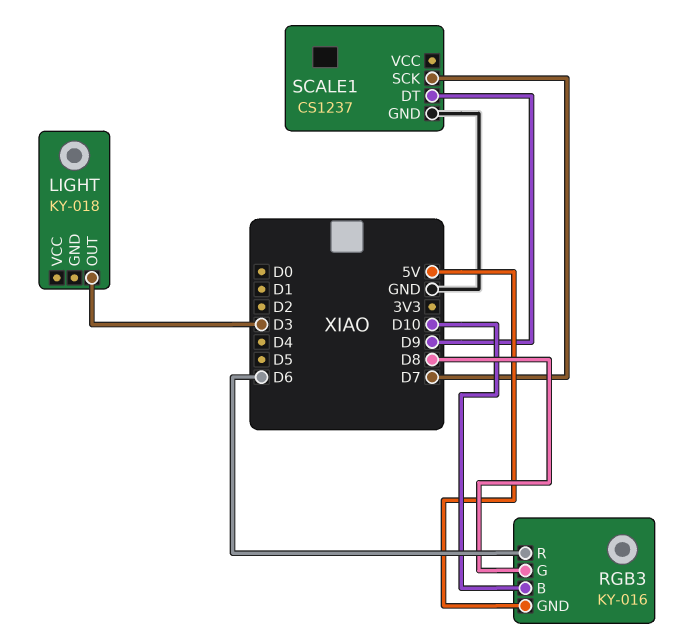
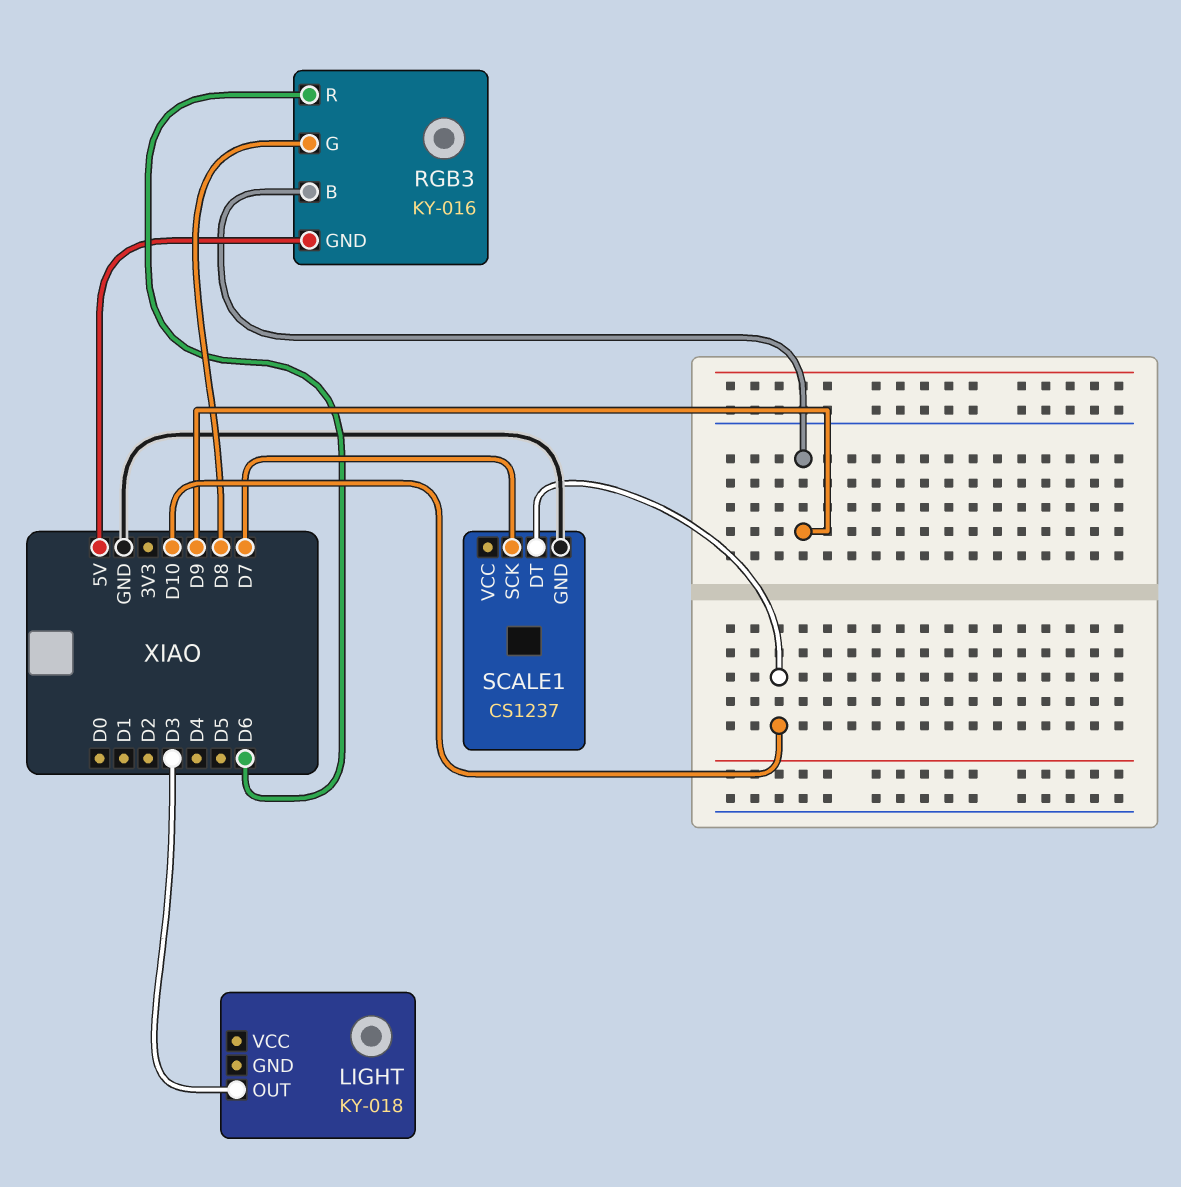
RGB3 pin B: D10 -> D9
SCALE1 pin DT: D9 -> D10

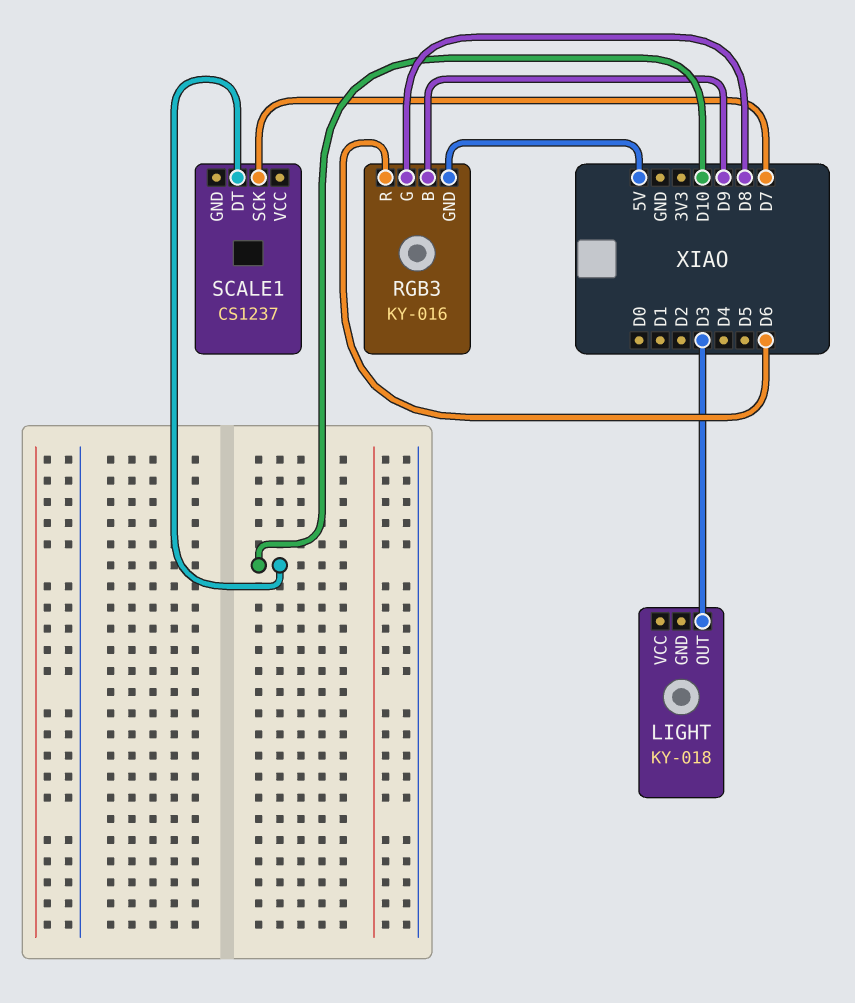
SCALE1 pin GND: GND -> none

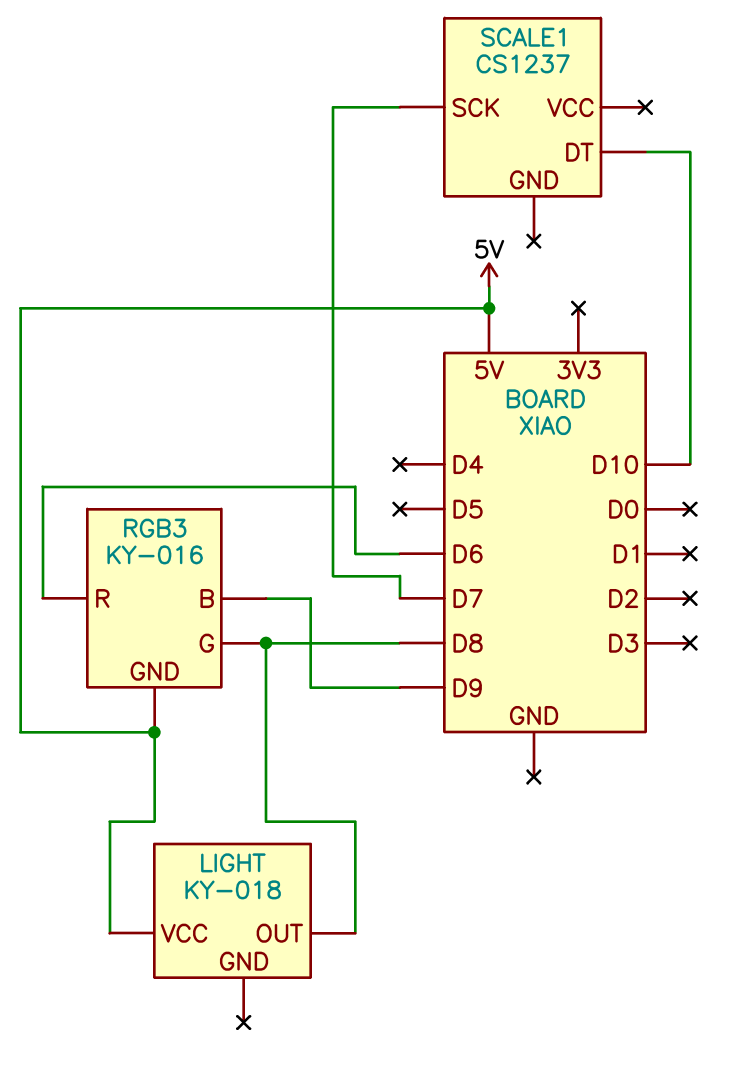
LIGHT pin OUT: D3 -> D8
LIGHT pin VCC: none -> 5V

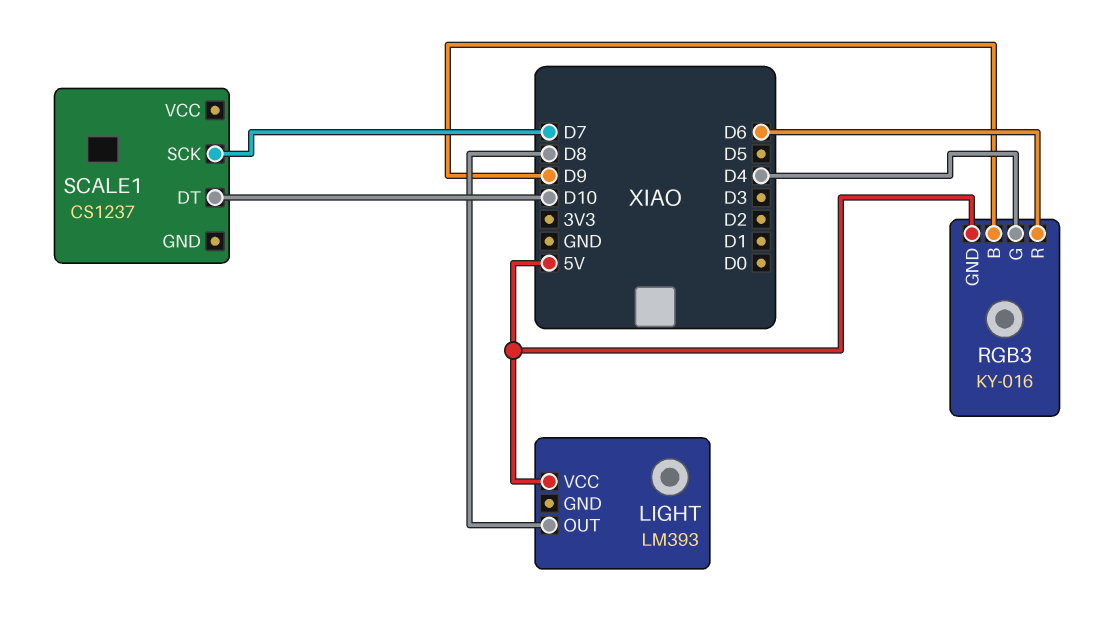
LIGHT: KY-018 -> LM393
RGB3 pin G: D8 -> D4

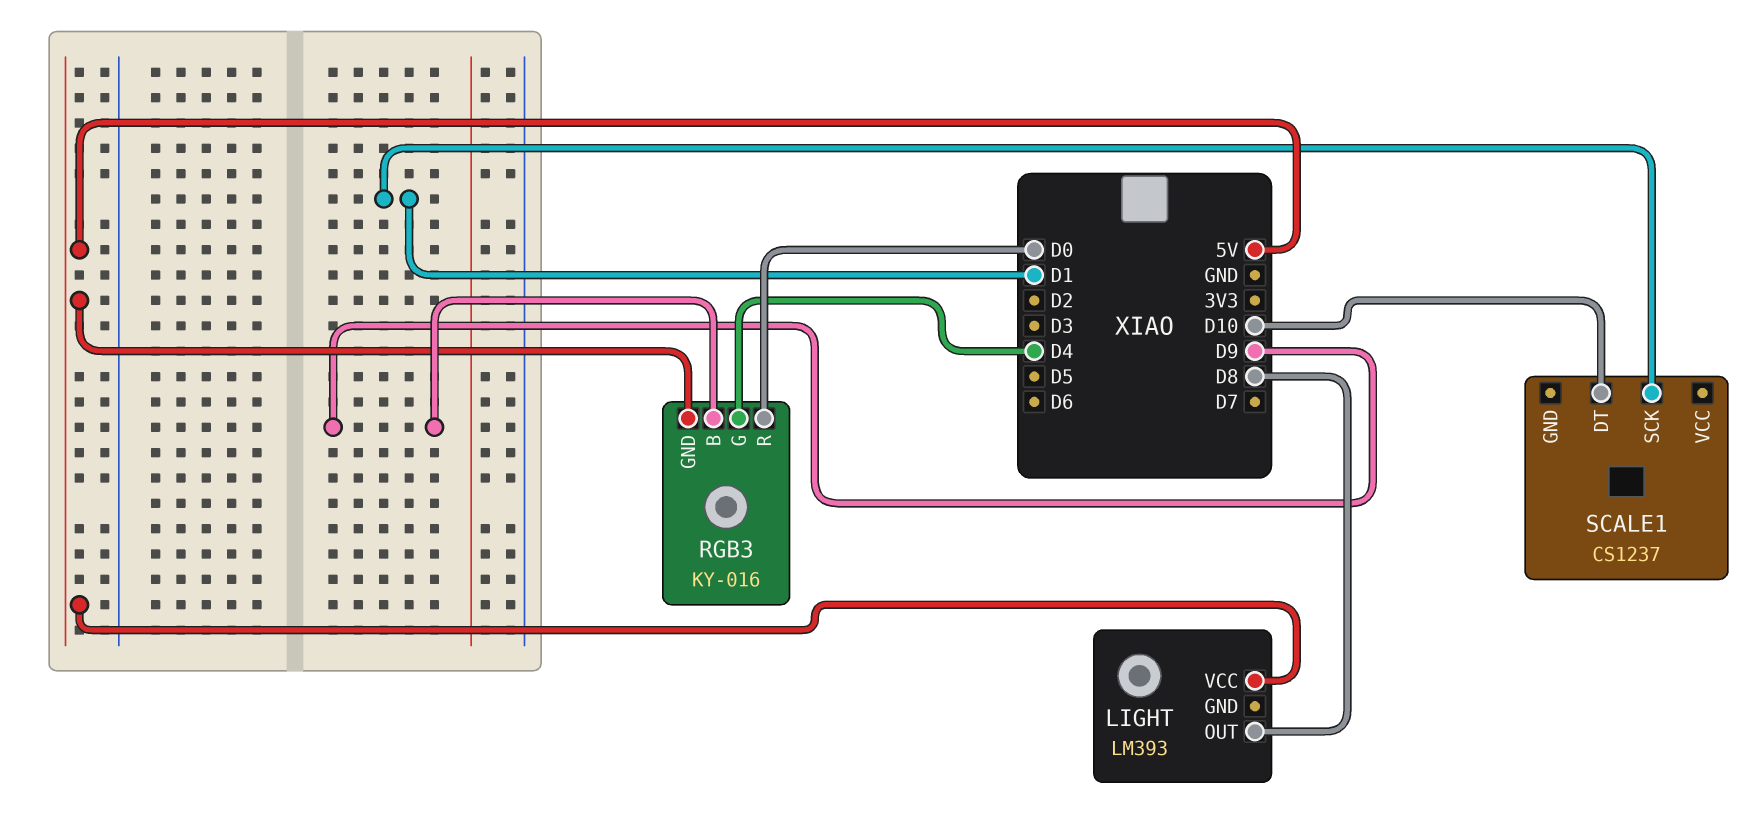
RGB3 pin R: D6 -> D0
SCALE1 pin SCK: D7 -> D1

